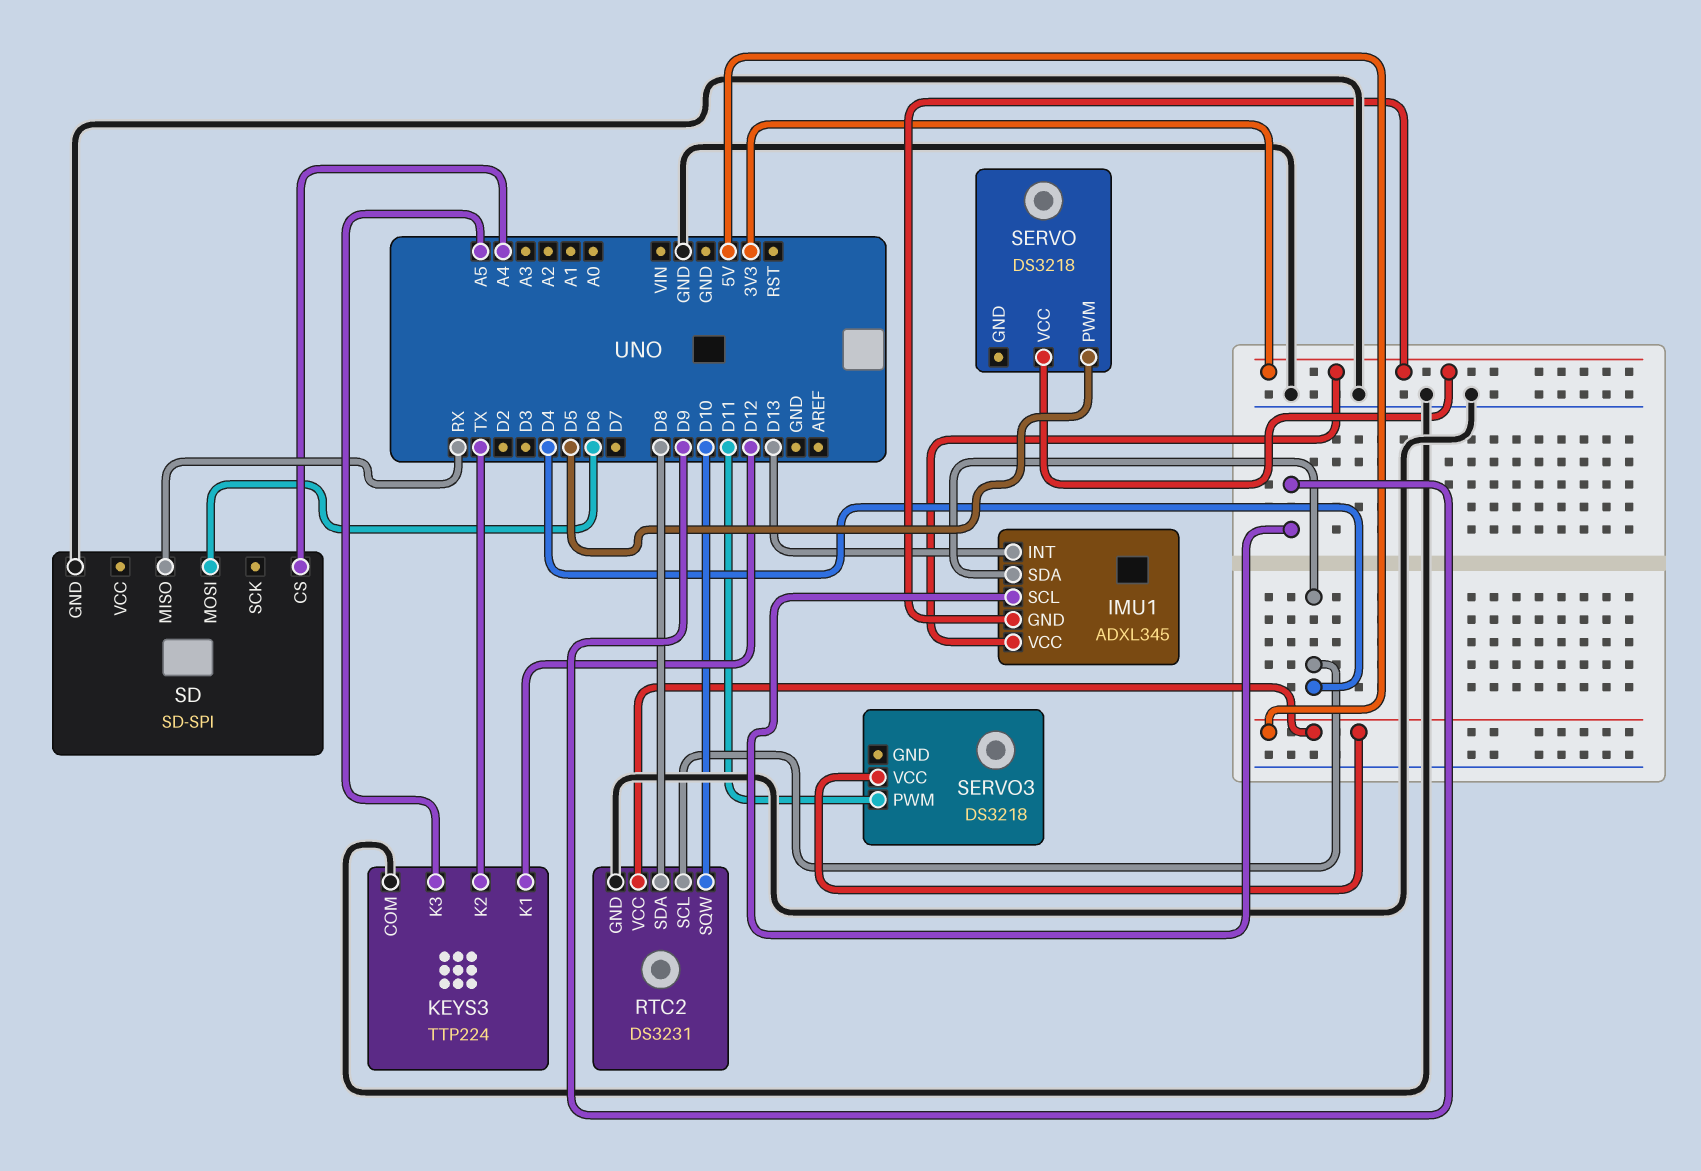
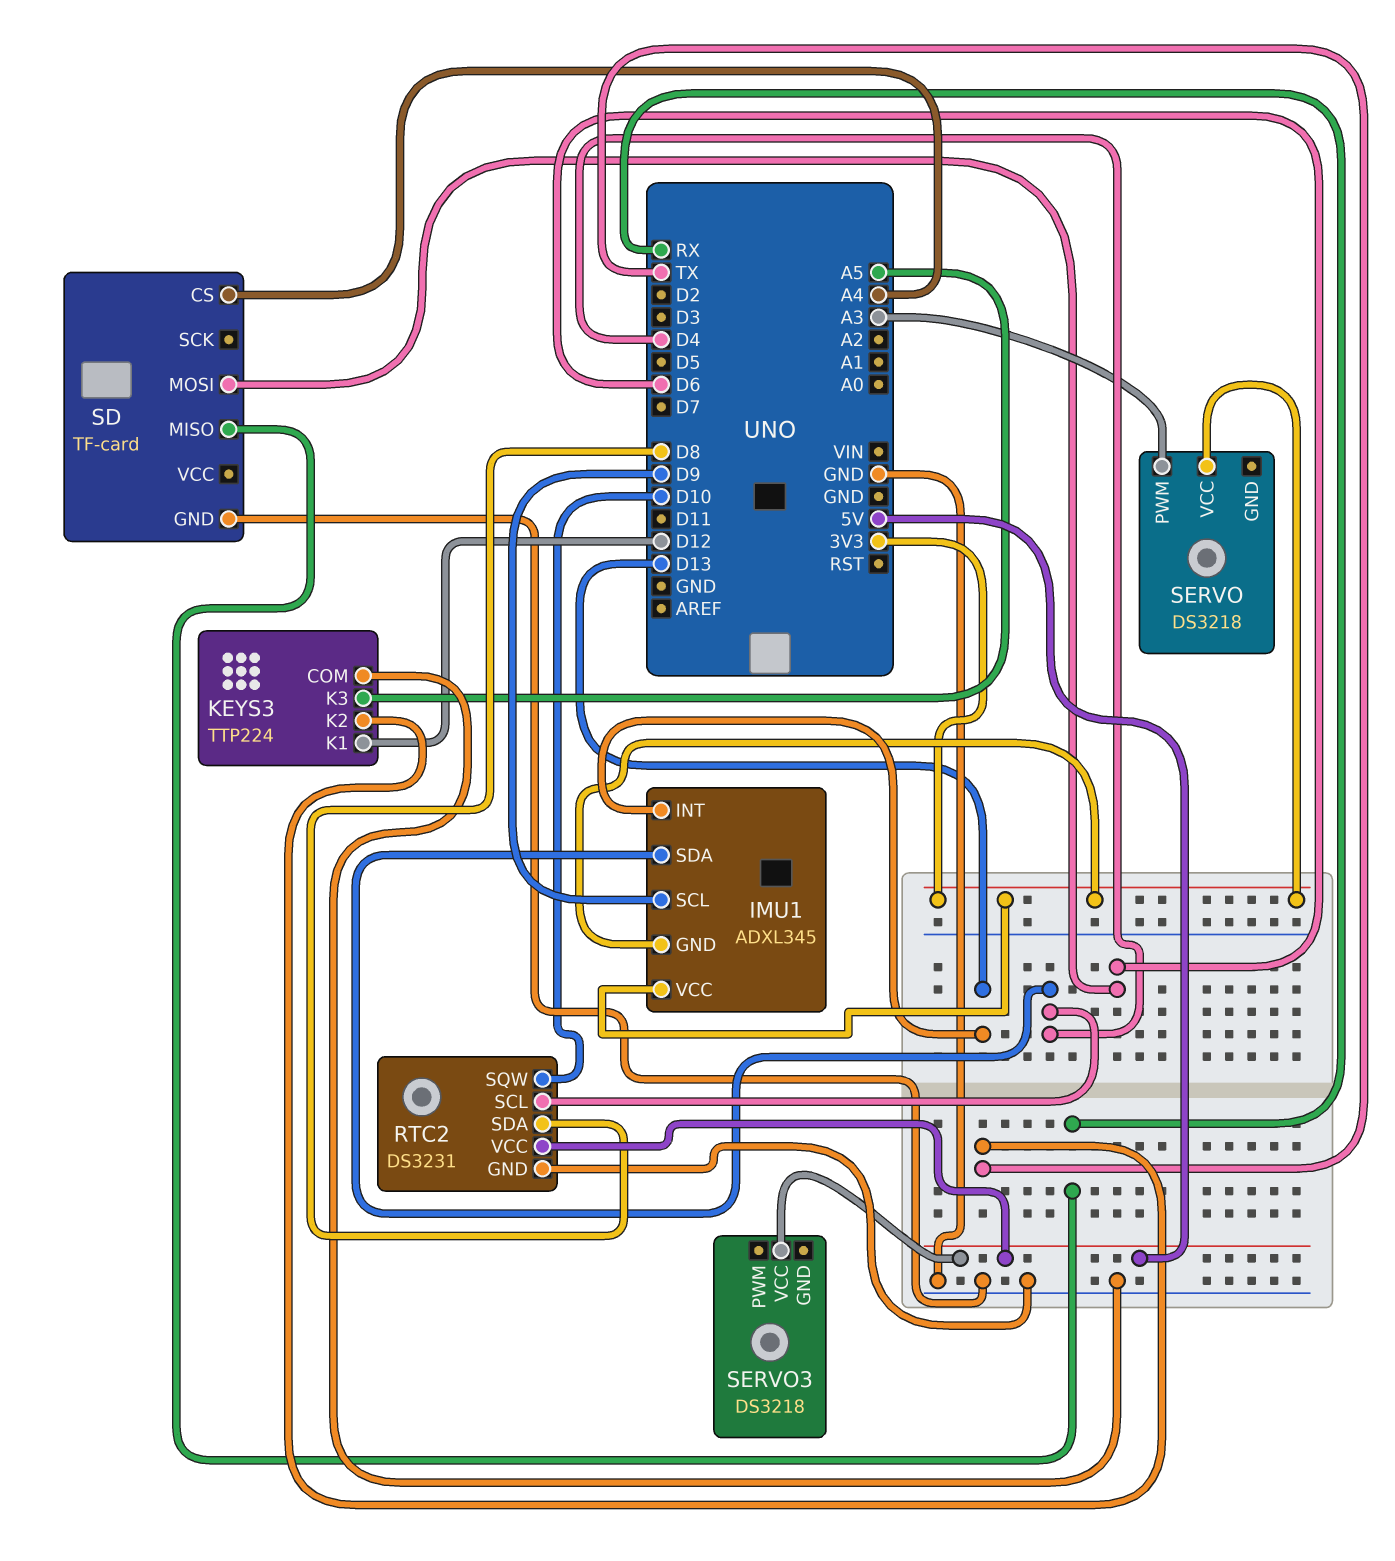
SD: SD-SPI -> TF-card
SERVO pin PWM: D5 -> A3
SERVO3 pin PWM: D11 -> none

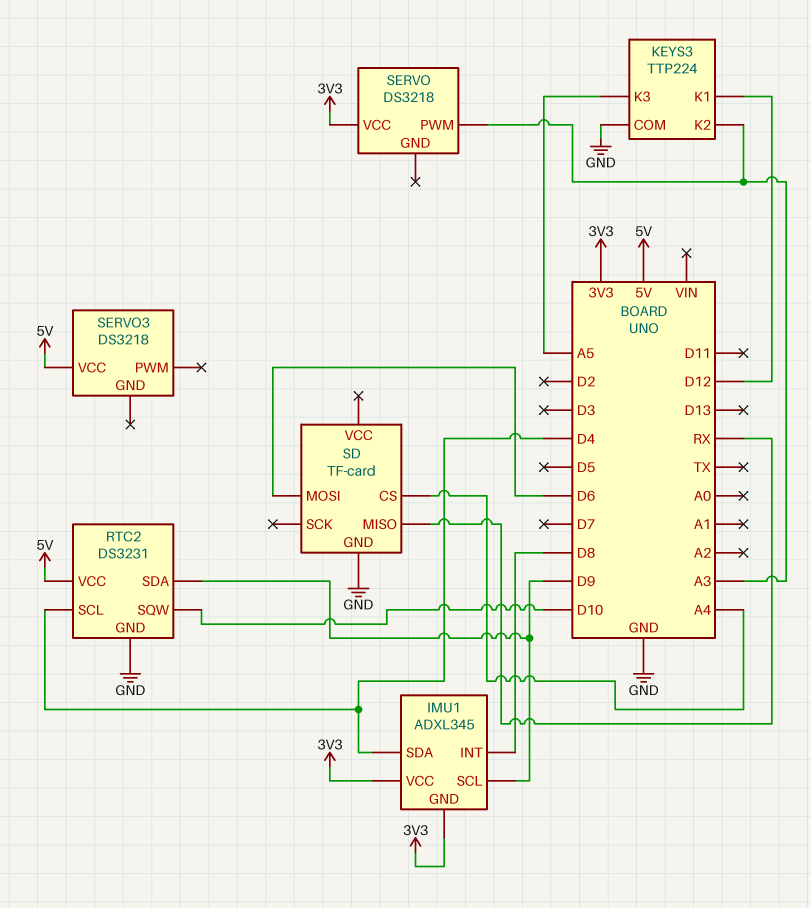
IMU1 pin INT: D13 -> D8
KEYS3 pin K2: TX -> A3
RTC2 pin SDA: D8 -> D9

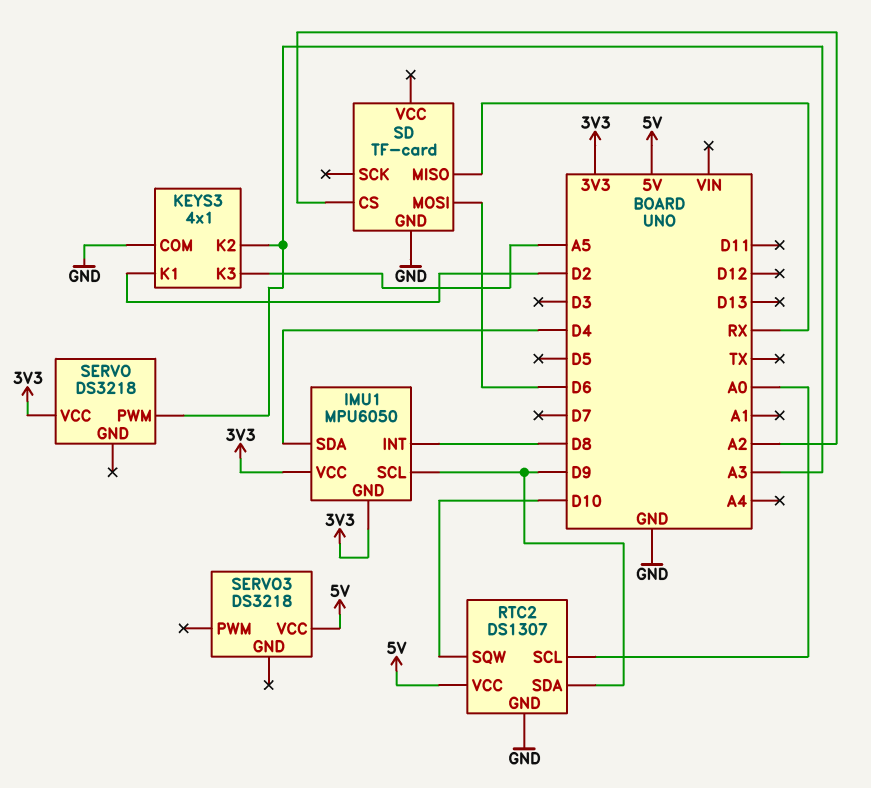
IMU1: ADXL345 -> MPU6050
KEYS3: TTP224 -> 4x1
KEYS3 pin K1: D12 -> D2
RTC2: DS3231 -> DS1307
RTC2 pin SCL: D4 -> A0
SD pin CS: A4 -> A2

